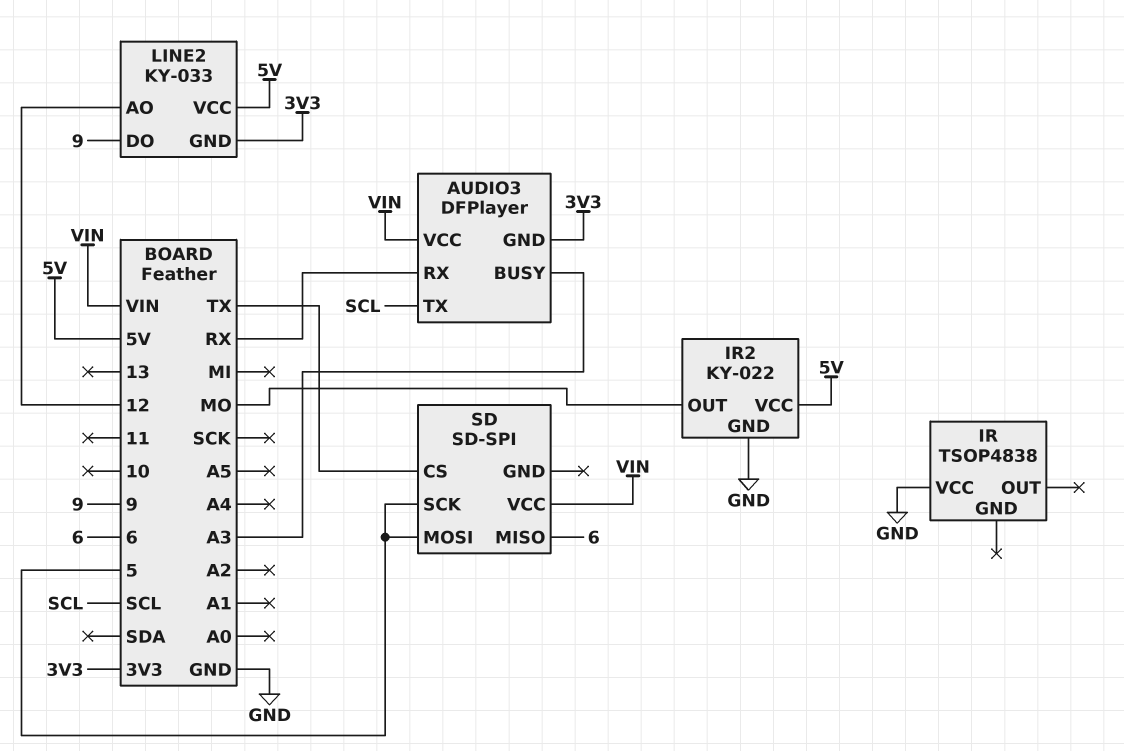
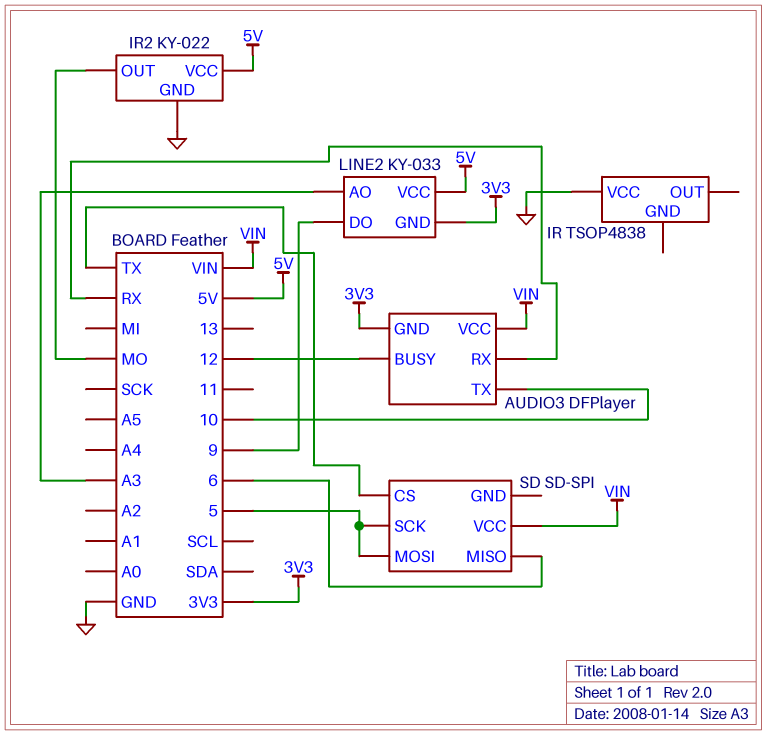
AUDIO3 pin BUSY: A3 -> 12
AUDIO3 pin TX: SCL -> 10
LINE2 pin AO: 12 -> A3

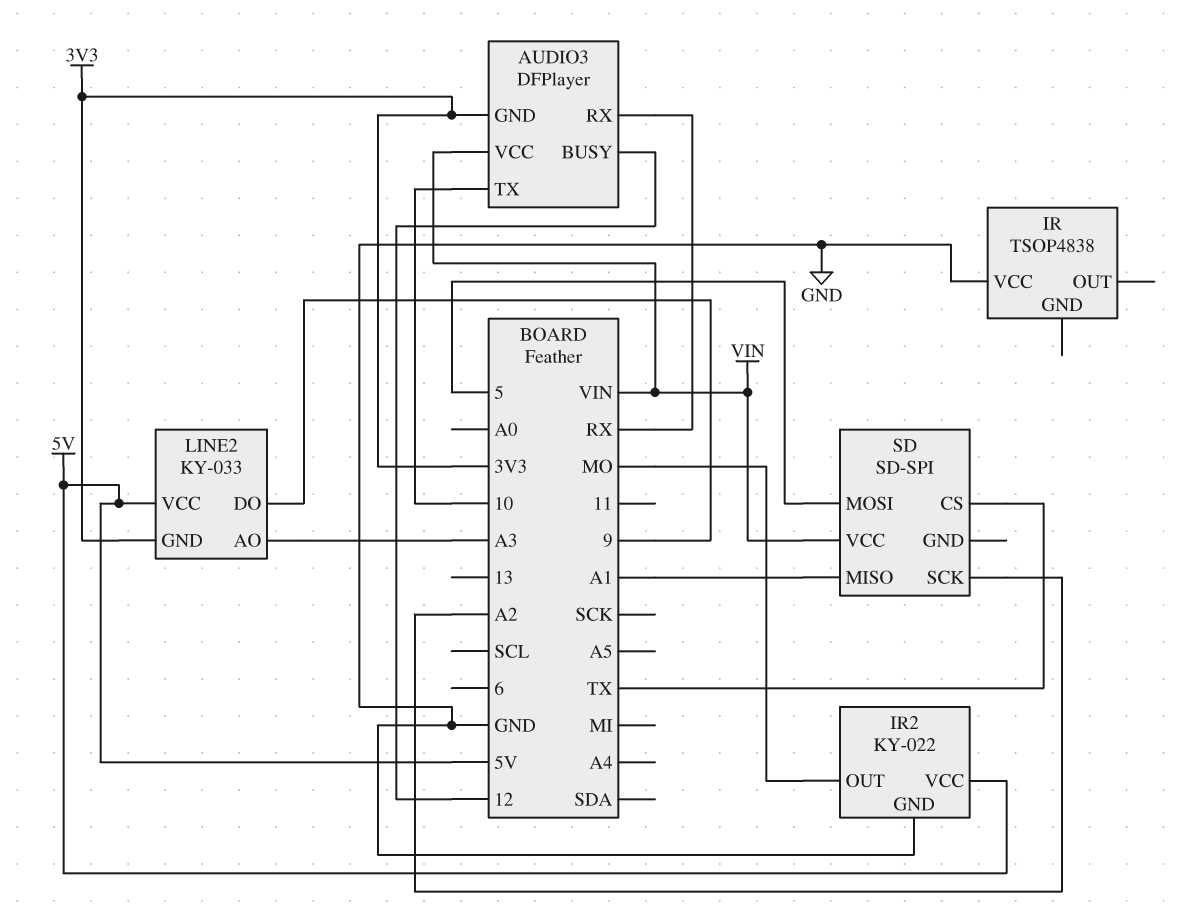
SD pin MISO: 6 -> A1
SD pin SCK: 5 -> A2

